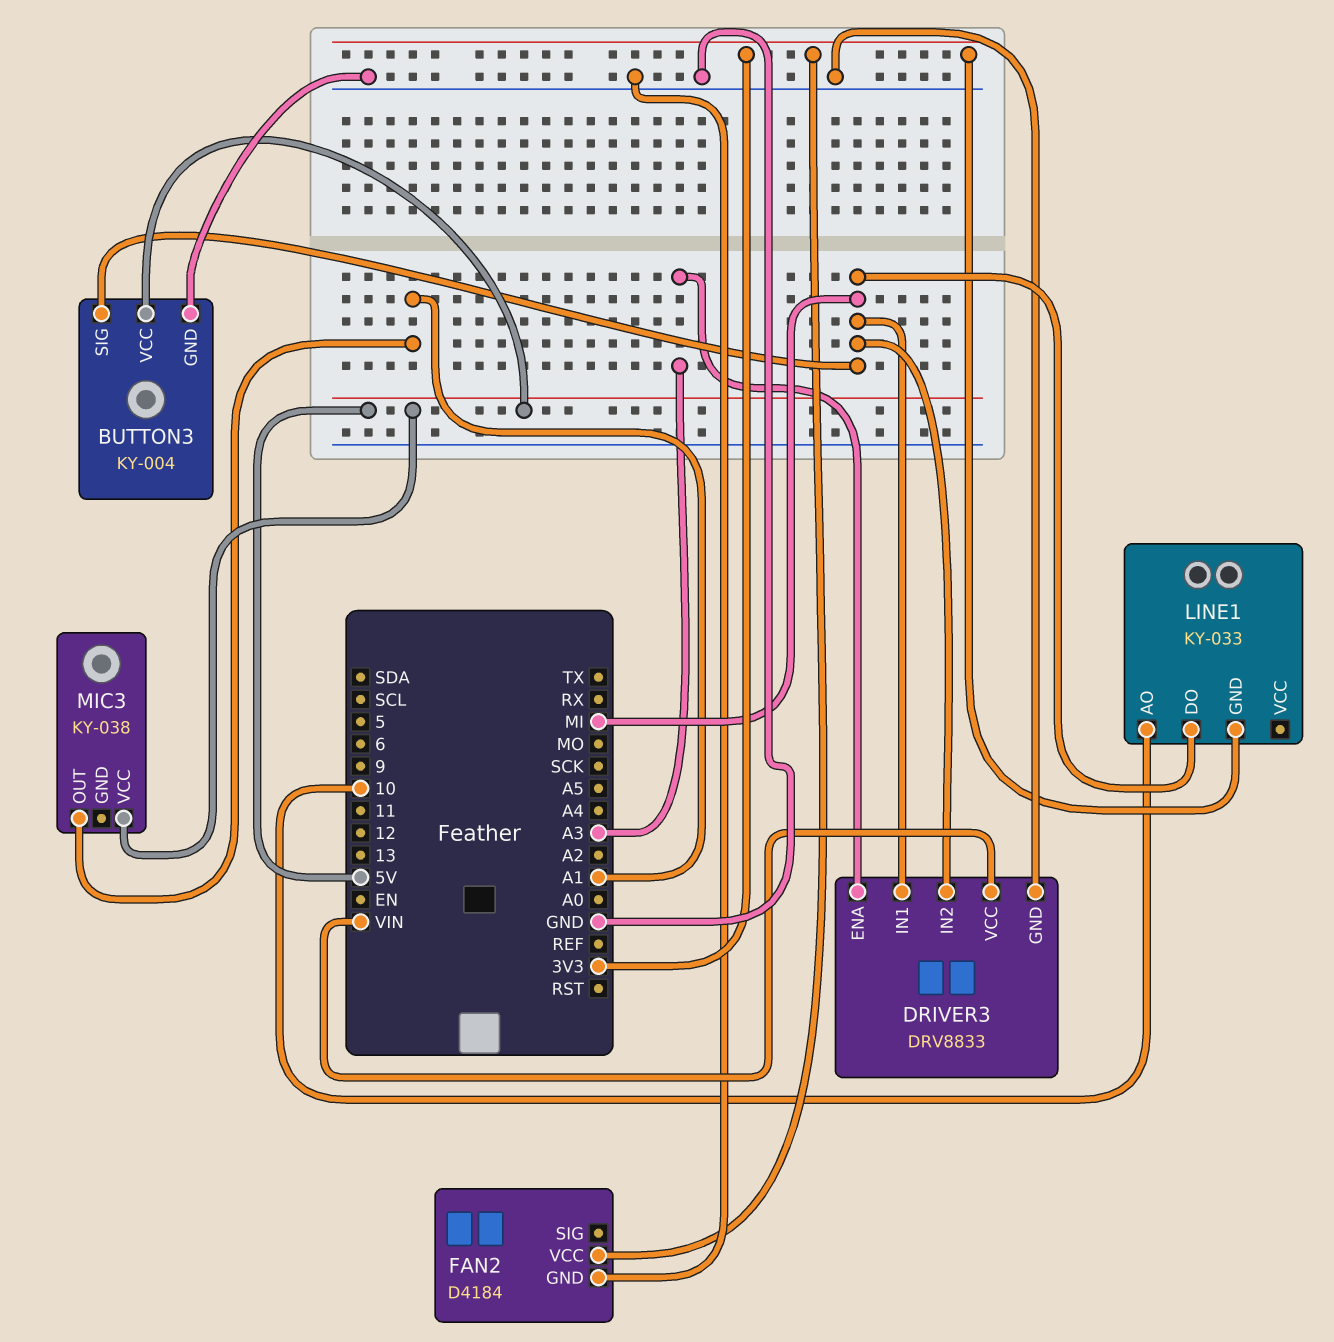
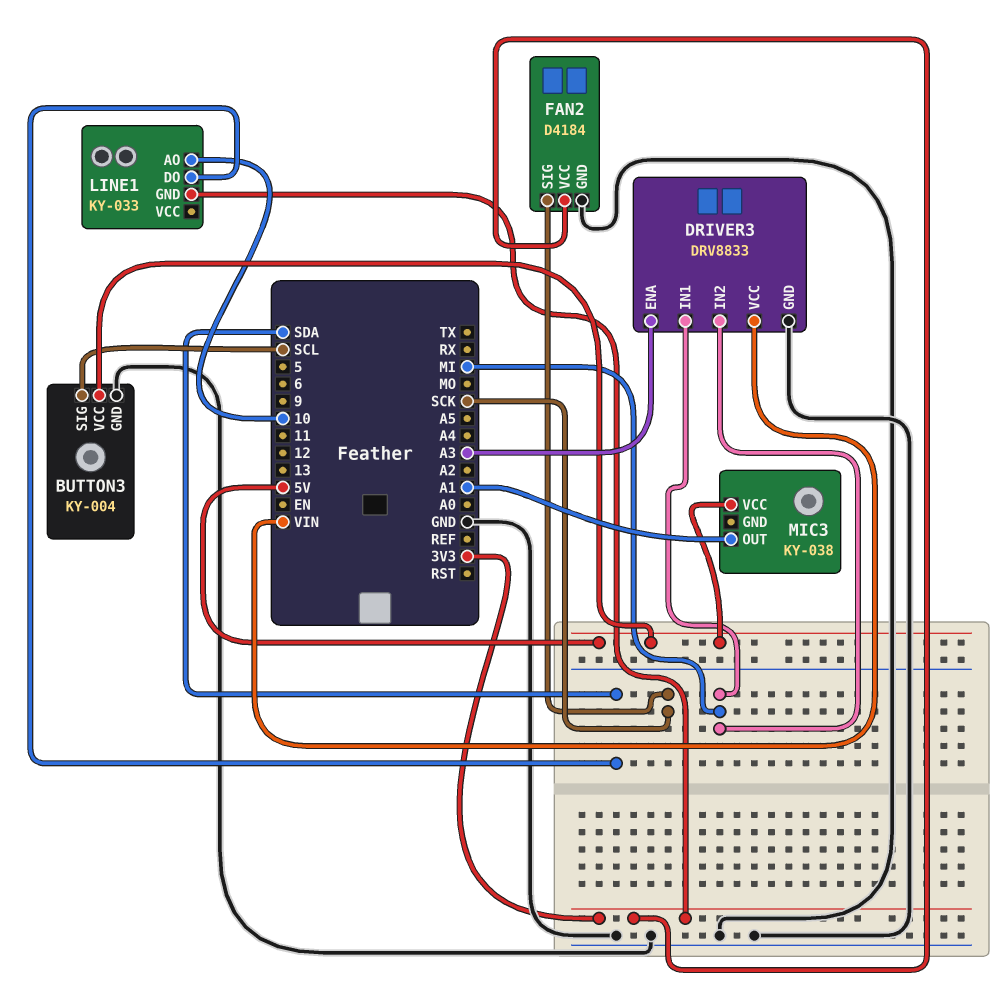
BUTTON3 pin SIG: MI -> SCL
FAN2 pin SIG: none -> SCK
LINE1 pin DO: MI -> SDA

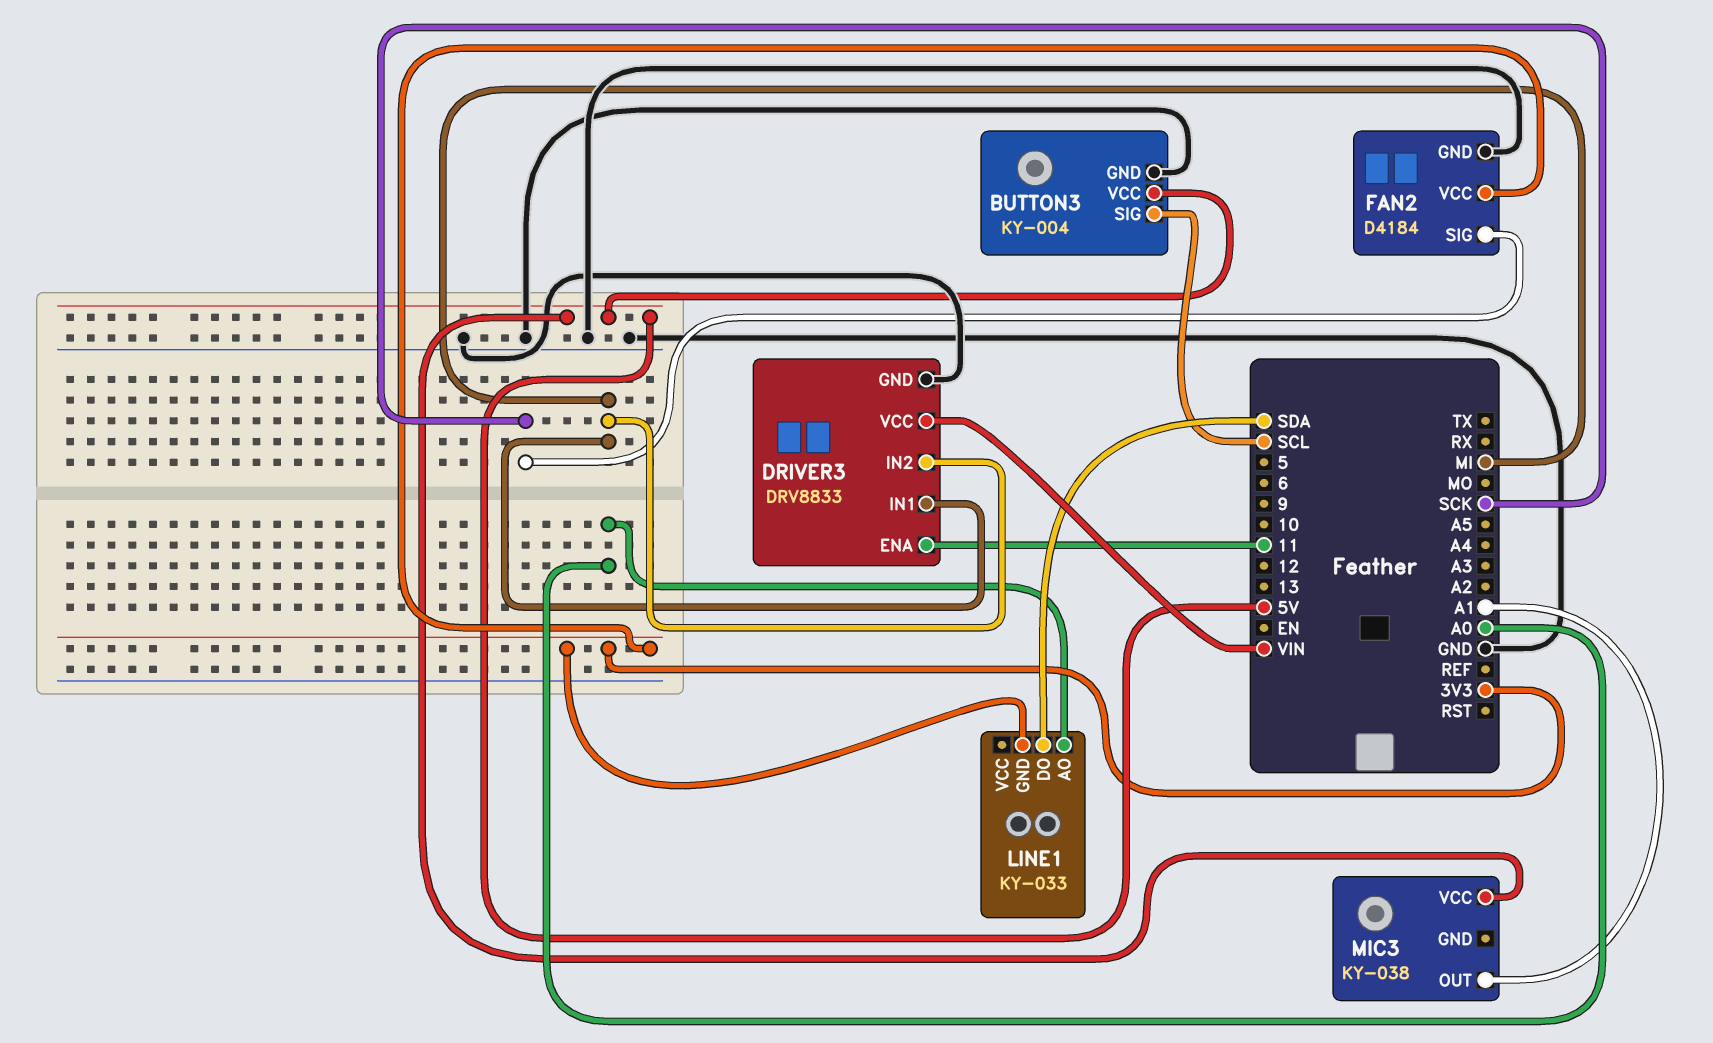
DRIVER3 pin ENA: A3 -> 11
LINE1 pin AO: 10 -> A0

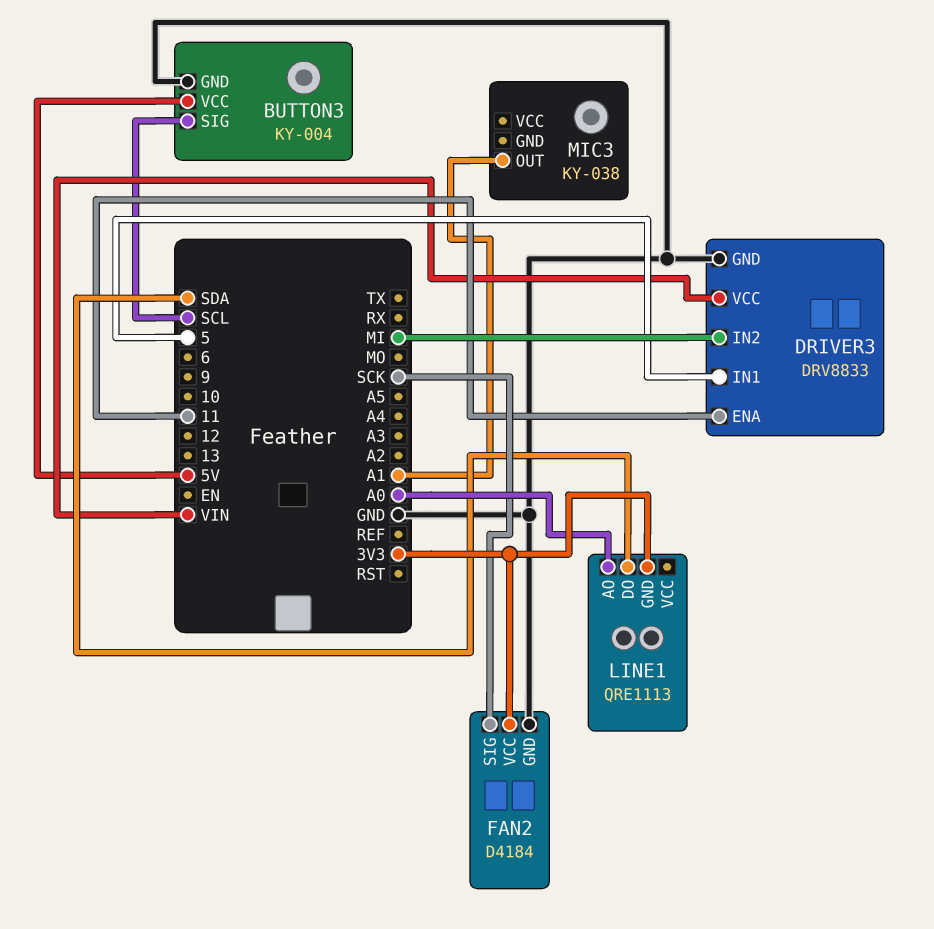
DRIVER3 pin IN1: MI -> 5
LINE1: KY-033 -> QRE1113
MIC3 pin VCC: 5V -> none

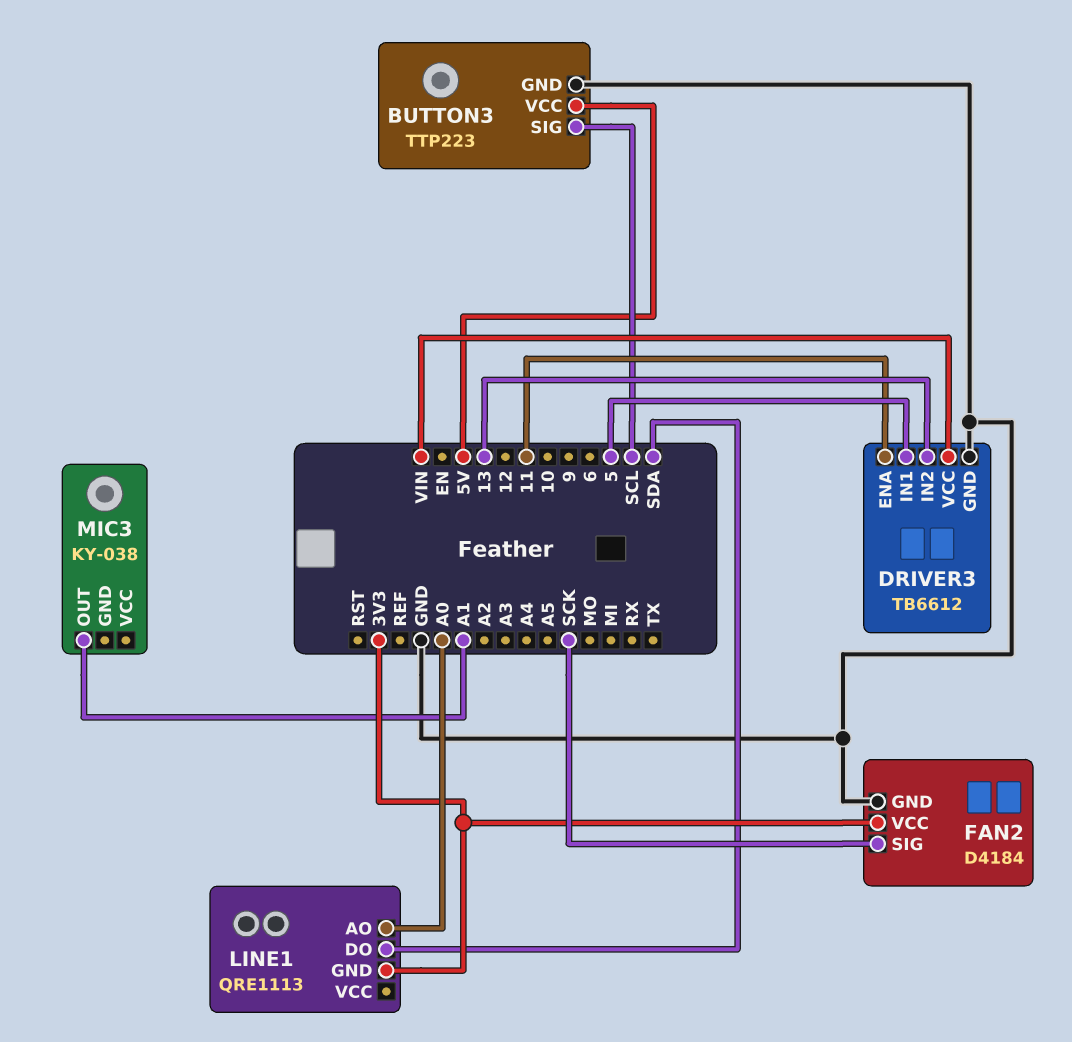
BUTTON3: KY-004 -> TTP223
DRIVER3: DRV8833 -> TB6612
DRIVER3 pin IN2: MI -> 13

